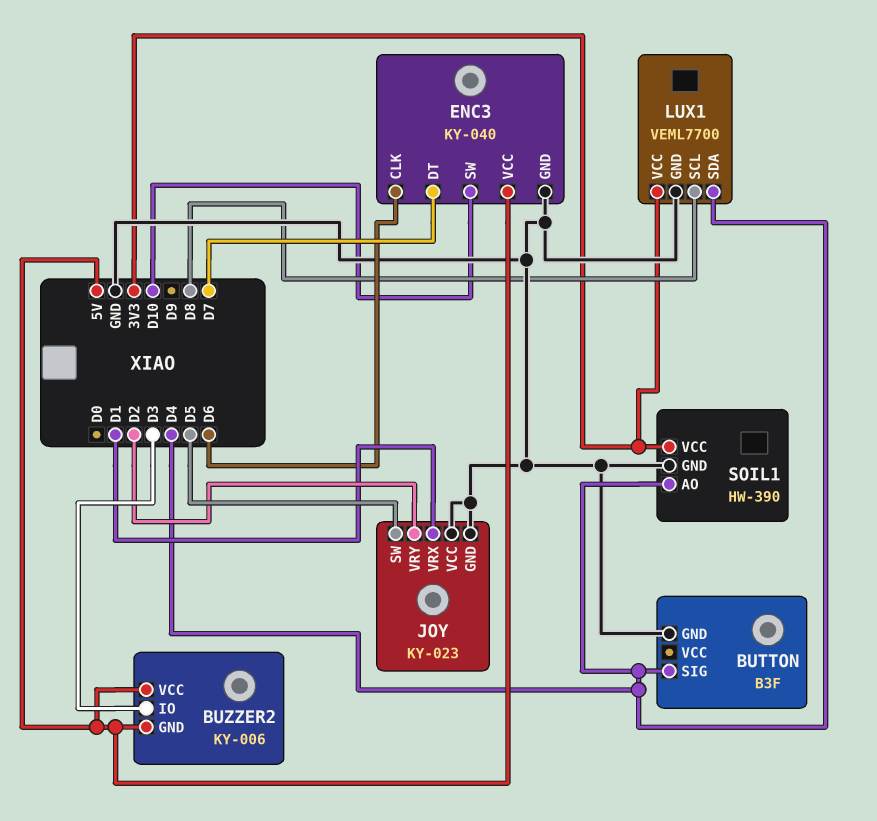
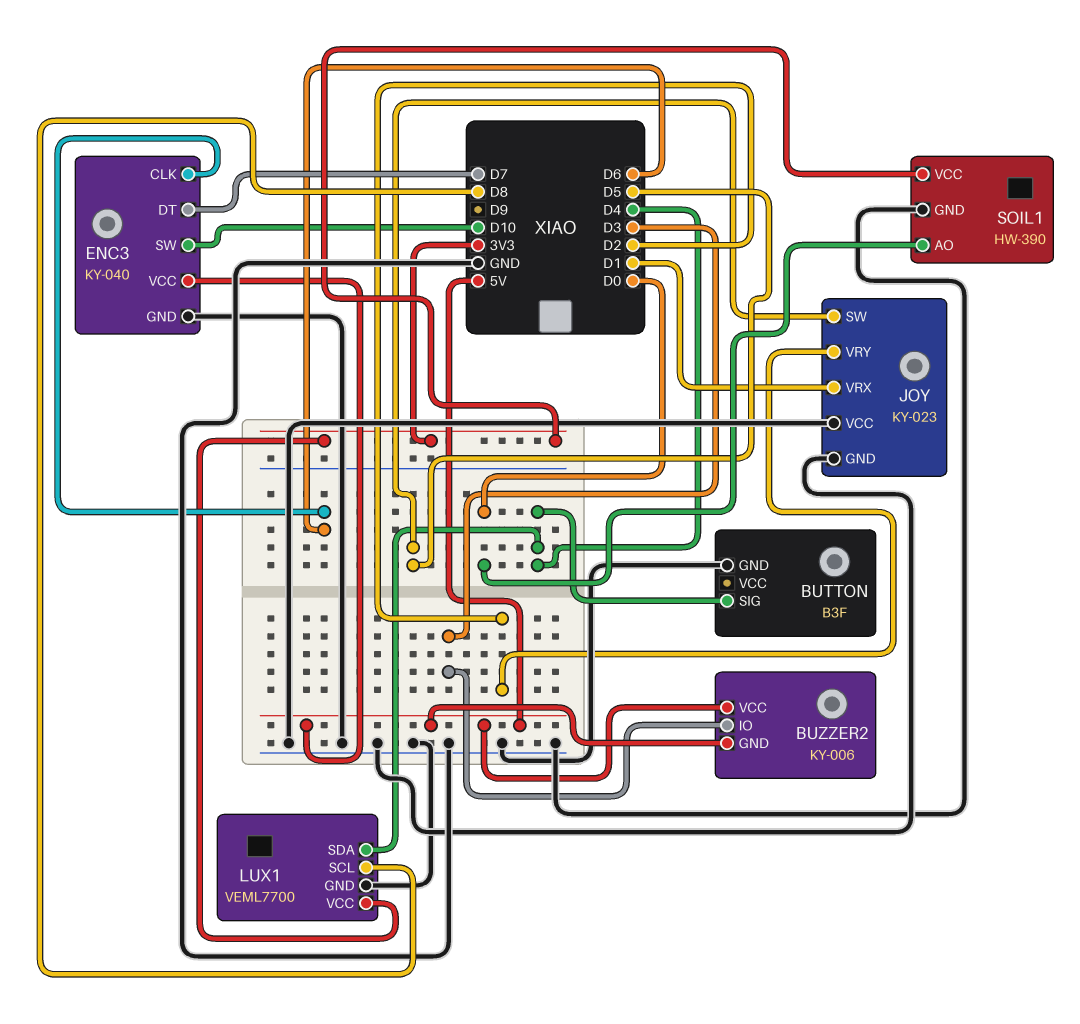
SOIL1 pin AO: D4 -> D0

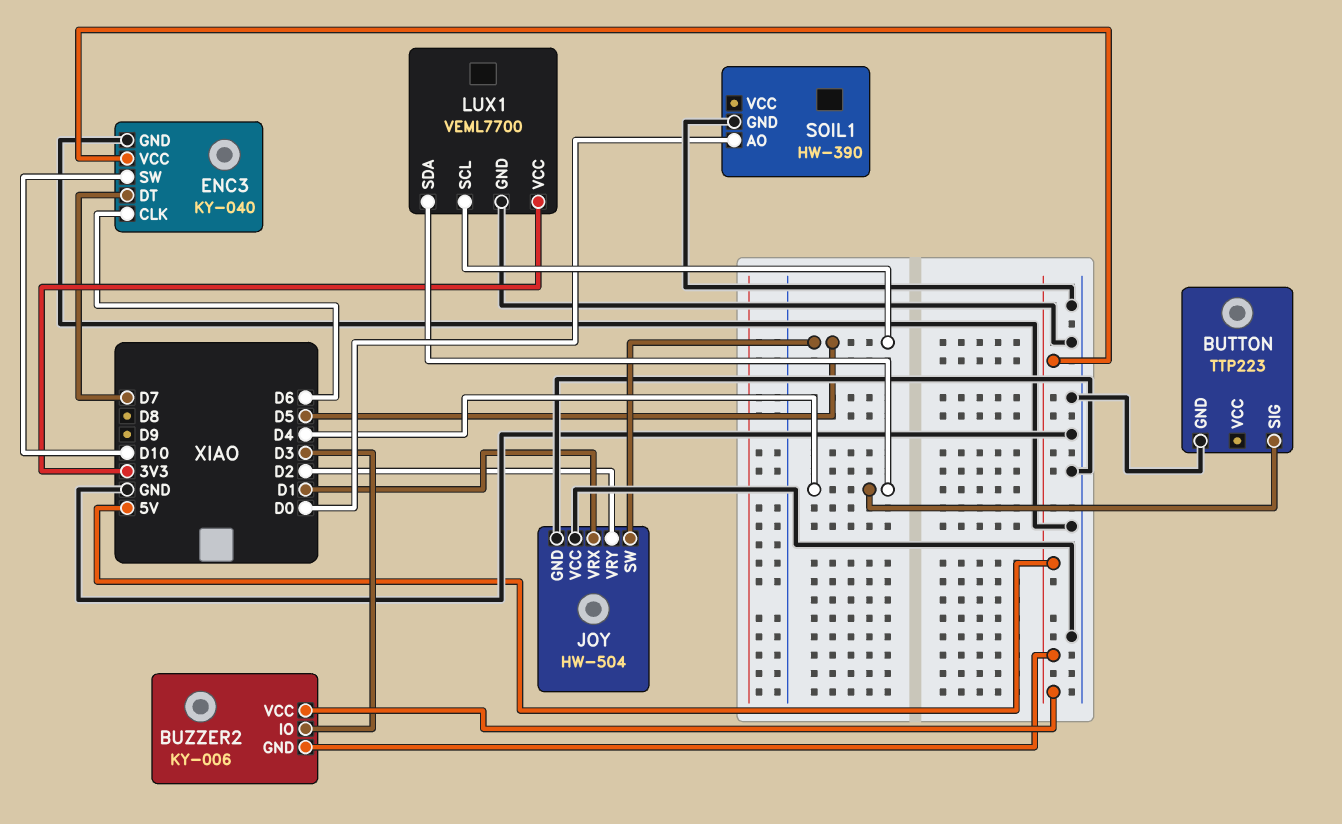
BUTTON: B3F -> TTP223
JOY: KY-023 -> HW-504
LUX1 pin SCL: D8 -> D5
SOIL1 pin VCC: 3V3 -> none

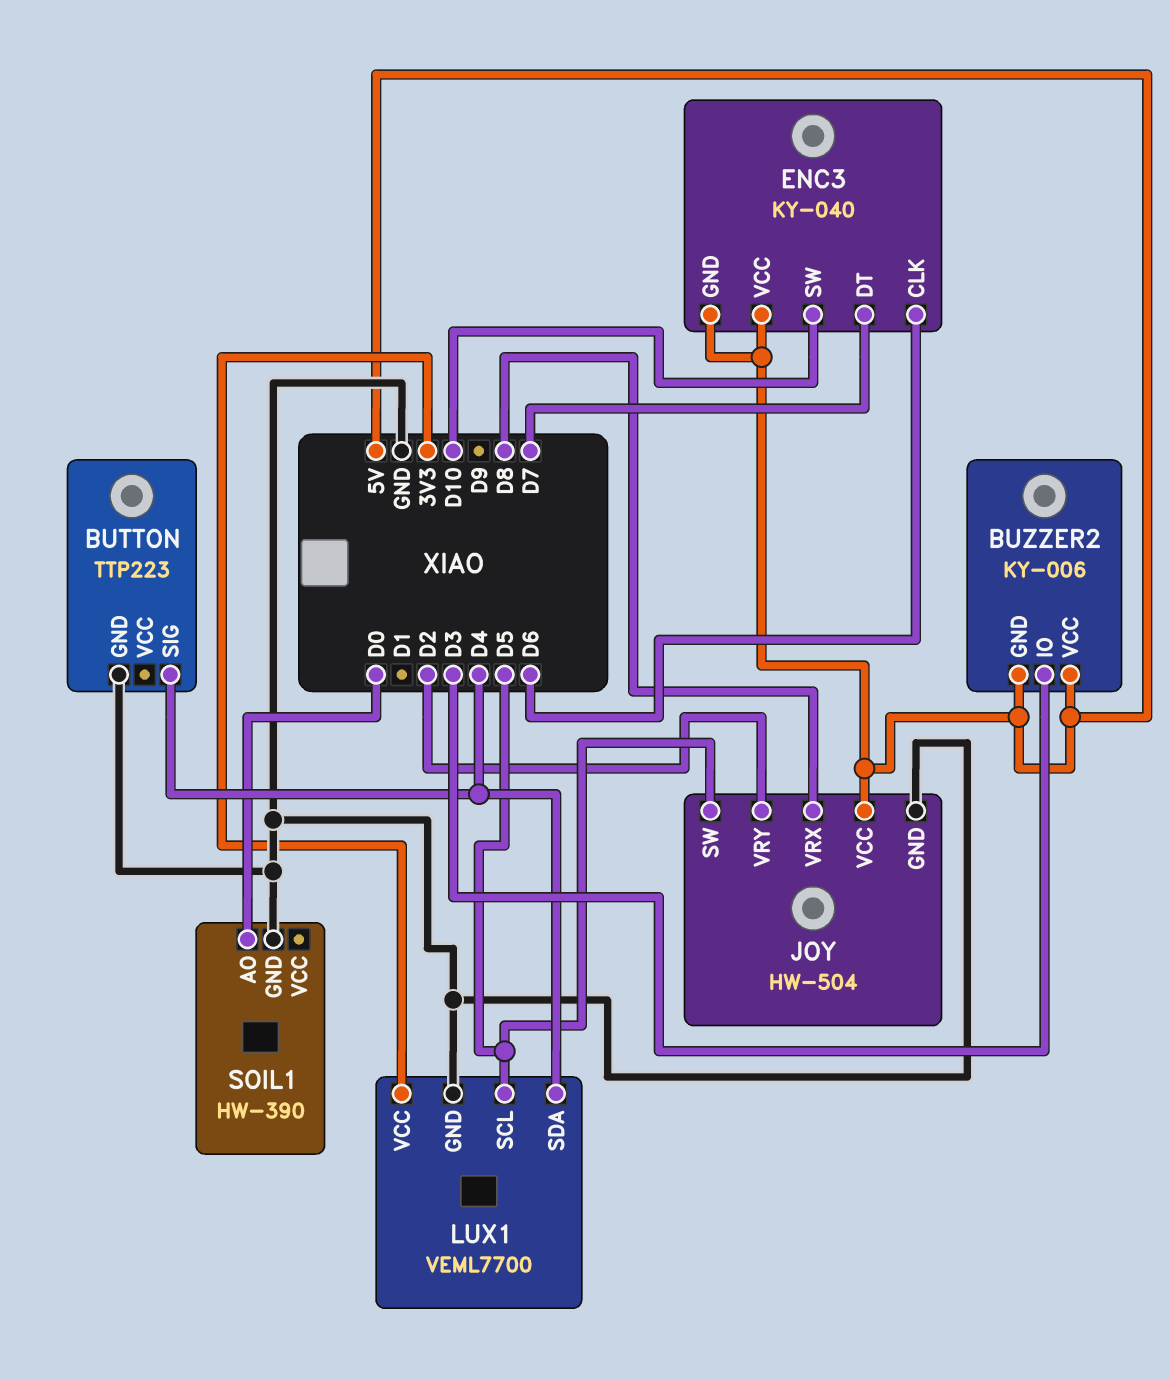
ENC3 pin GND: GND -> 5V
JOY pin VCC: GND -> 5V
JOY pin VRX: D1 -> D8

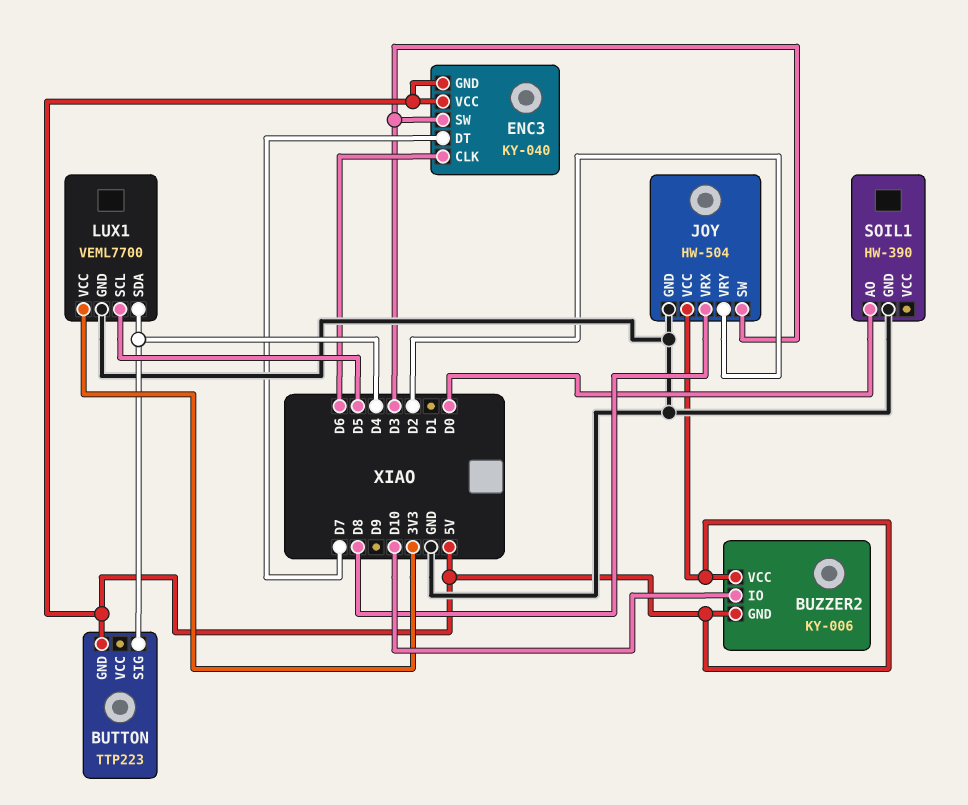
BUTTON pin GND: GND -> 5V
BUZZER2 pin IO: D3 -> D10
ENC3 pin SW: D10 -> D3
JOY pin SW: D5 -> D3

